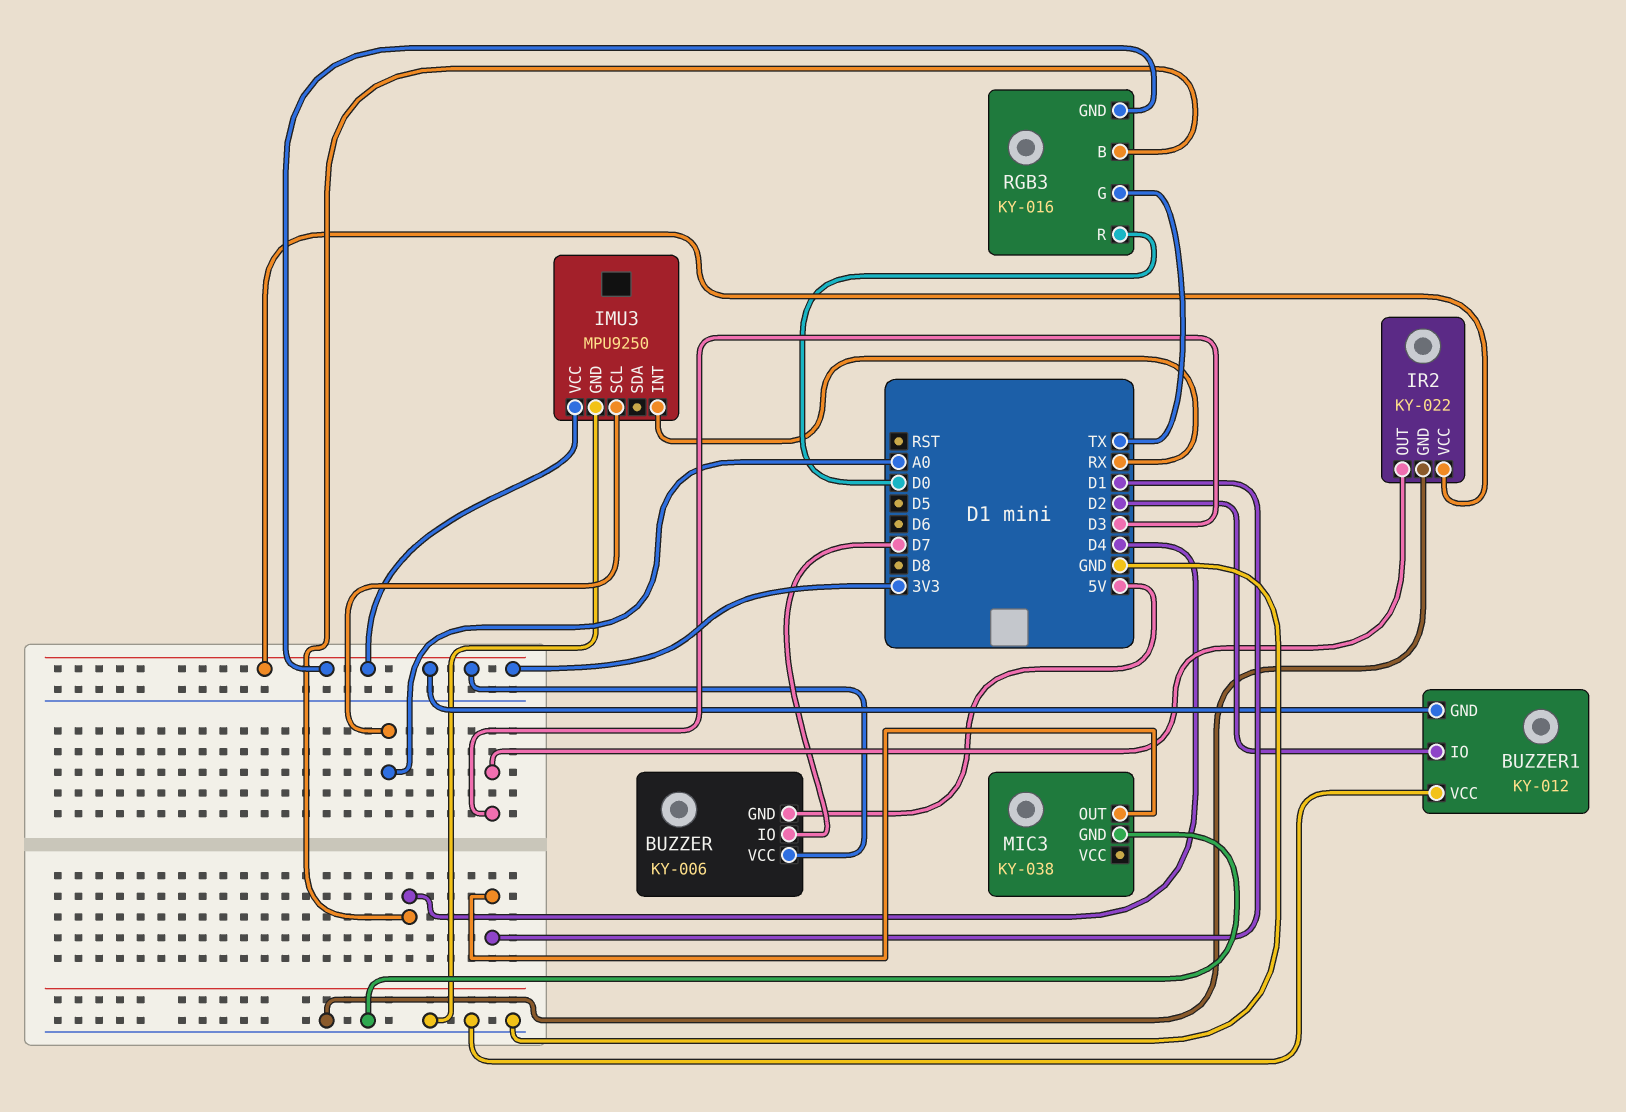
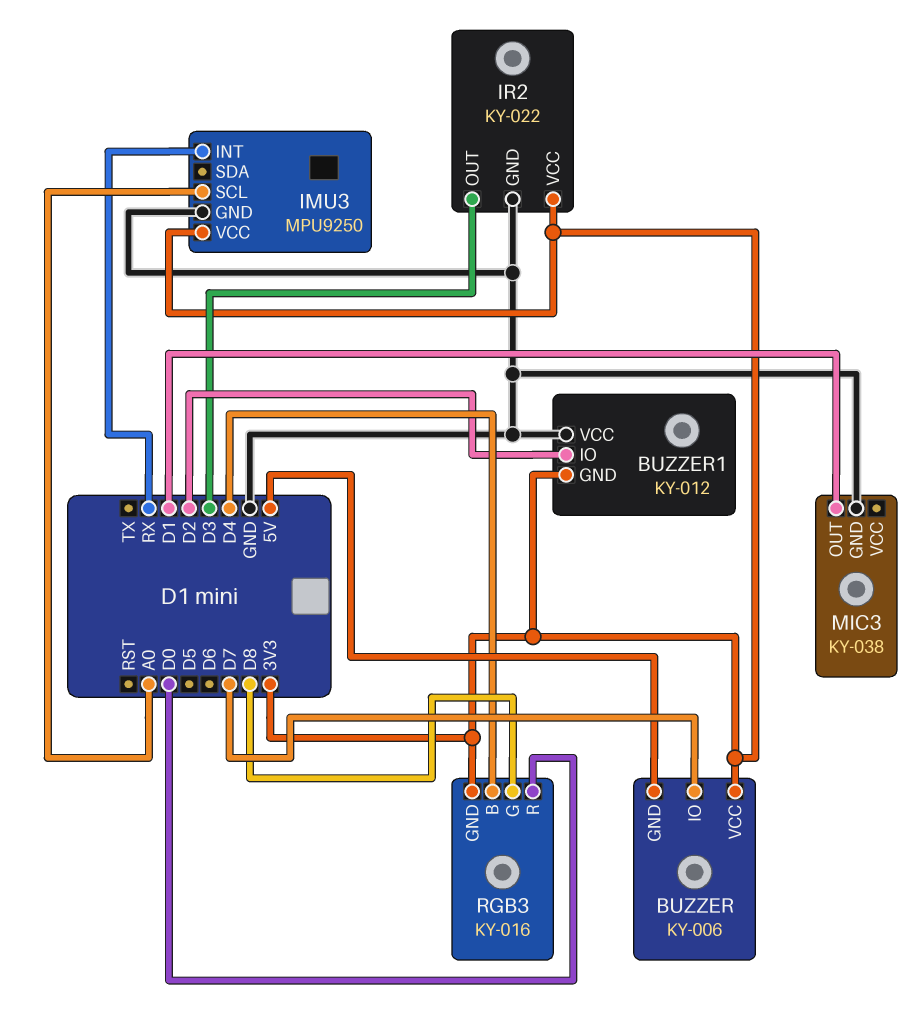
RGB3 pin G: TX -> D8

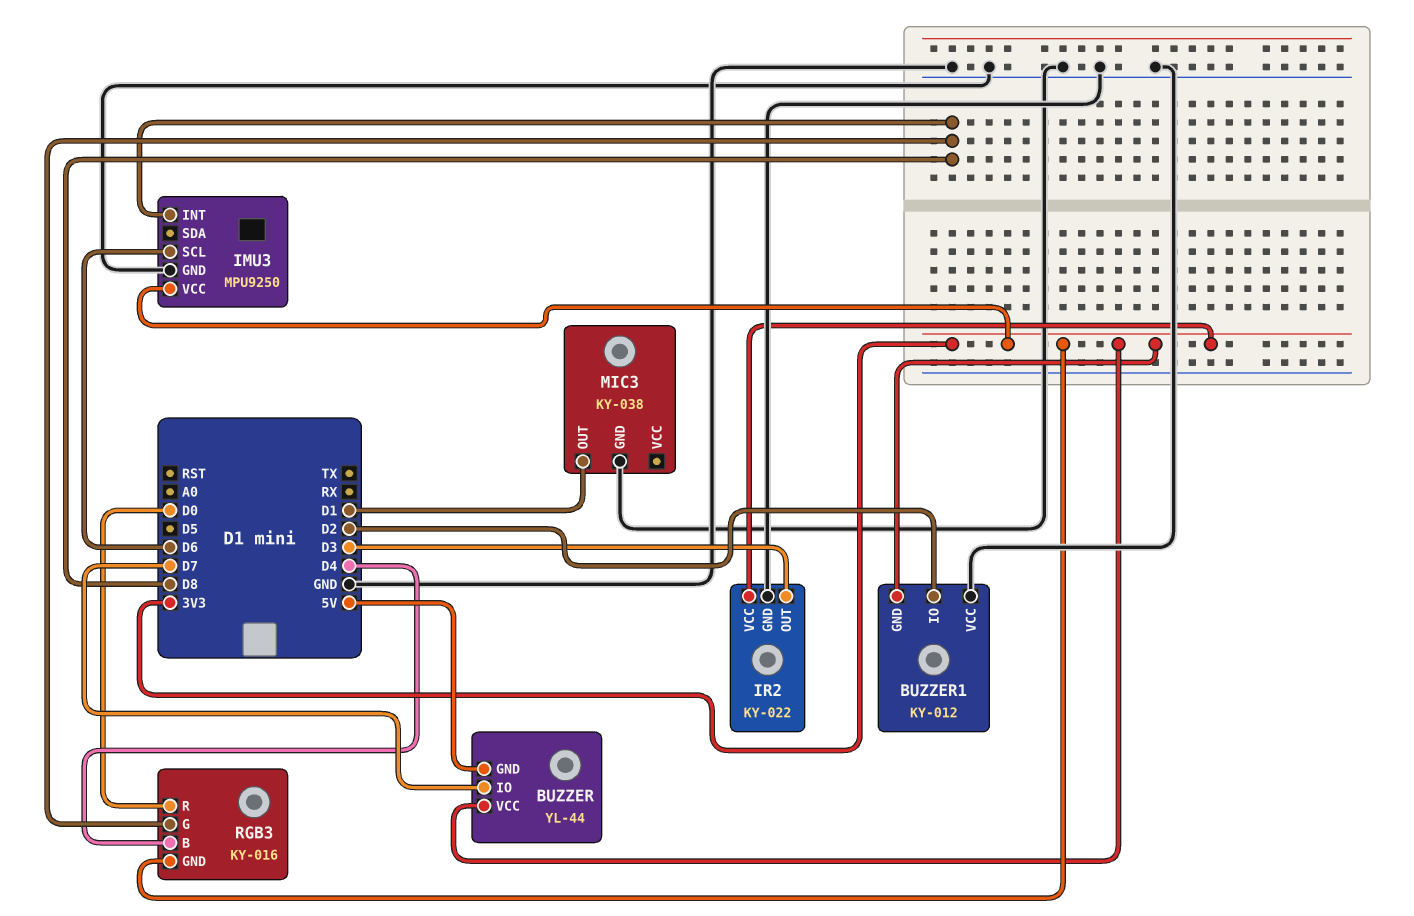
BUZZER: KY-006 -> YL-44
IMU3 pin INT: RX -> D8
IMU3 pin SCL: A0 -> D6

